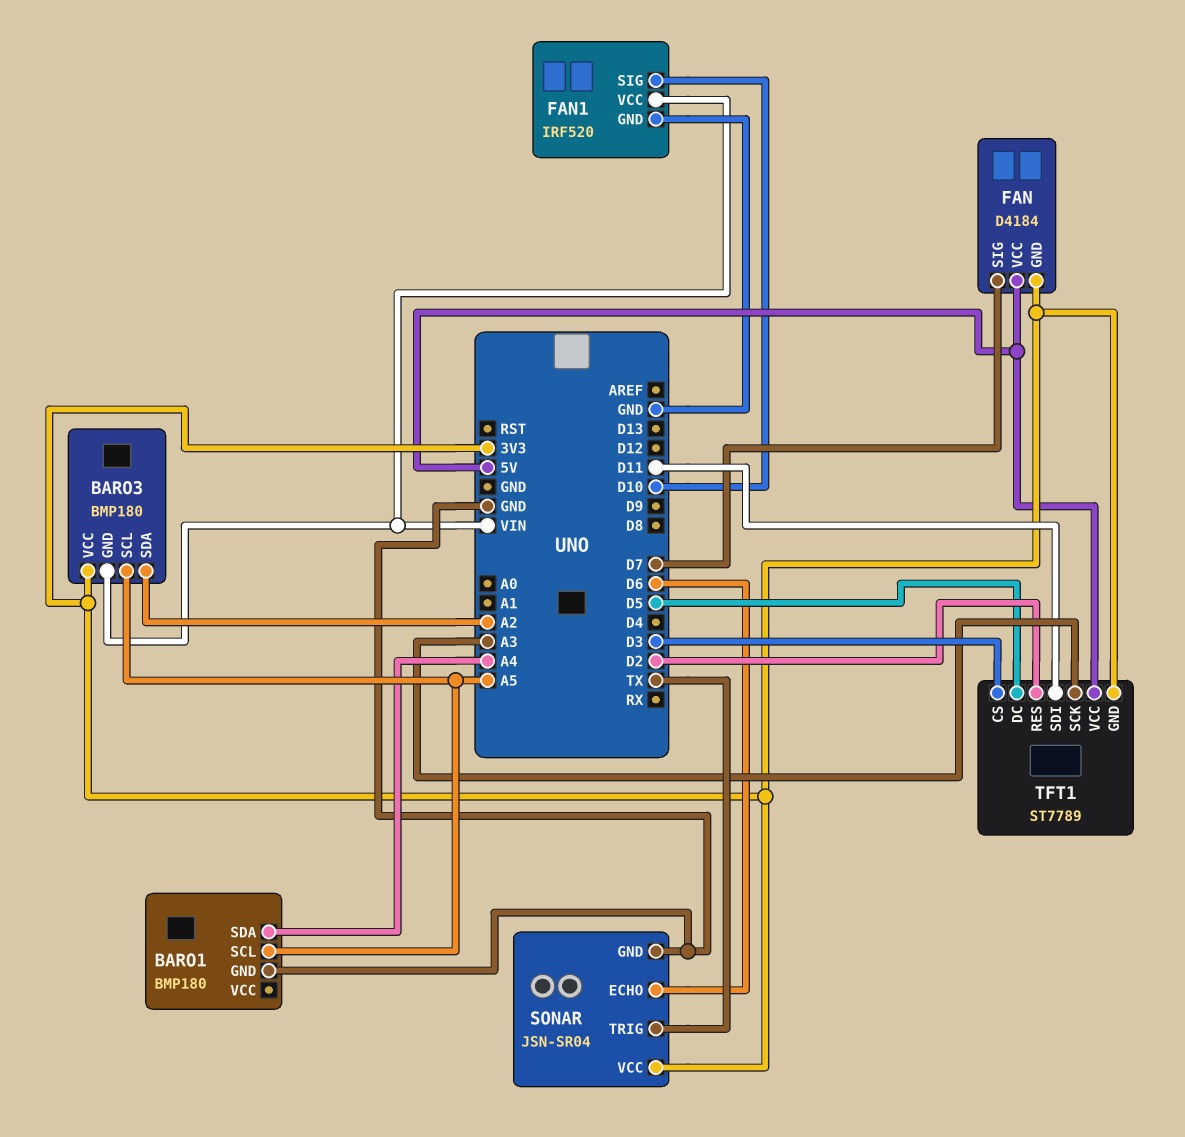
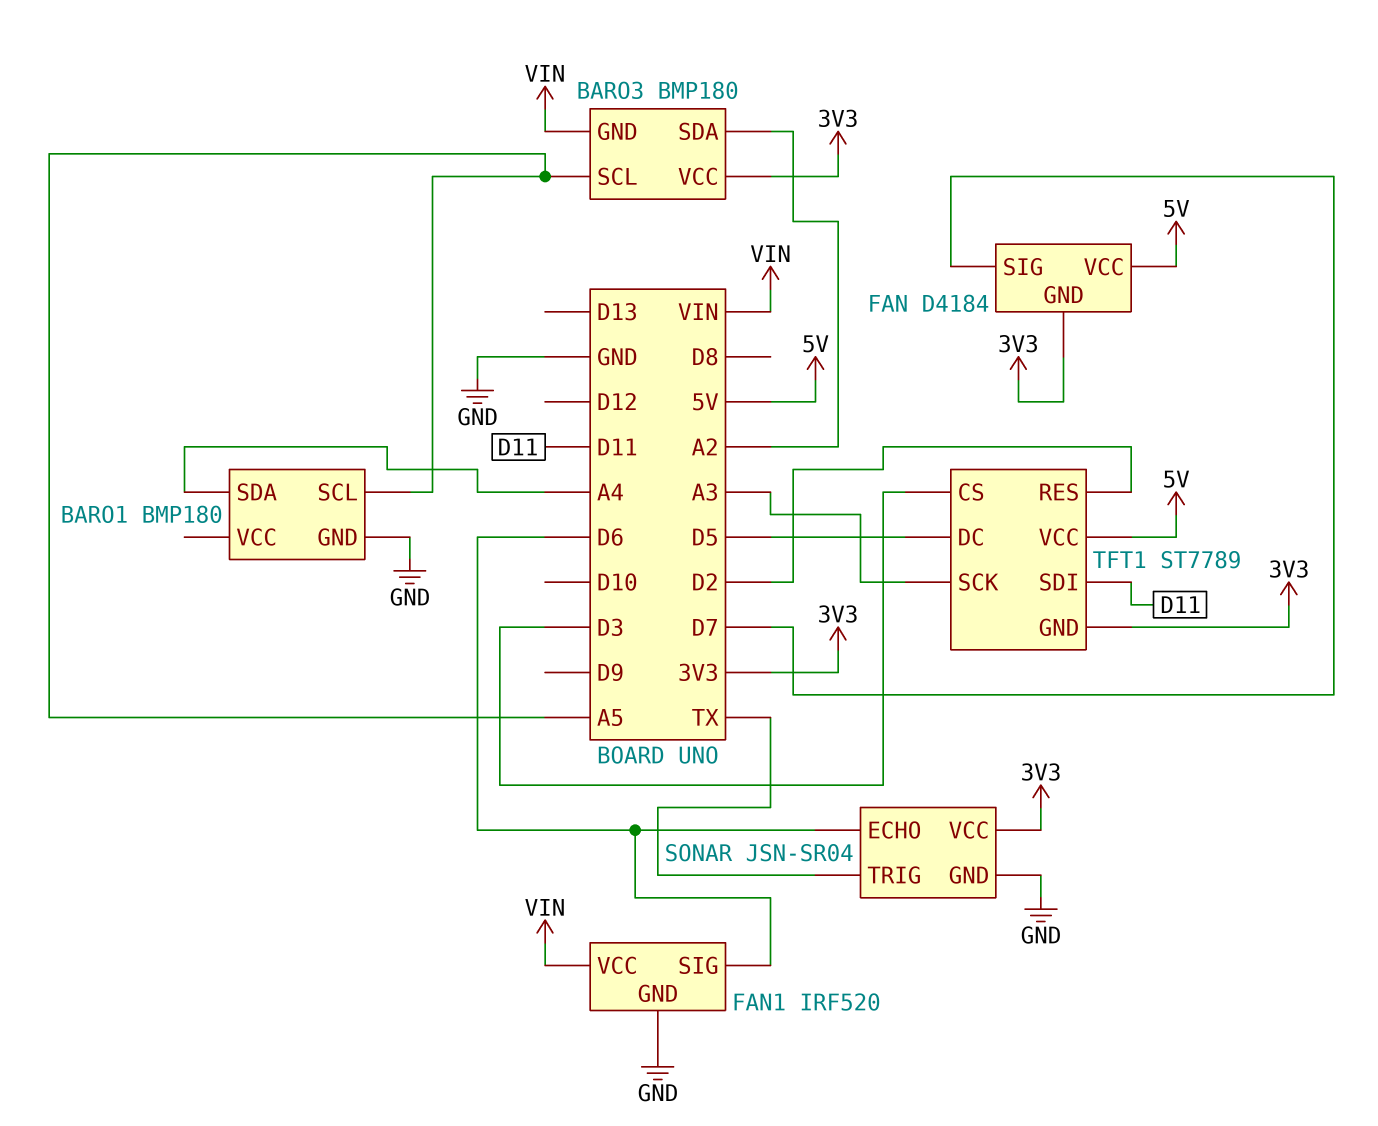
FAN1 pin SIG: D10 -> D6

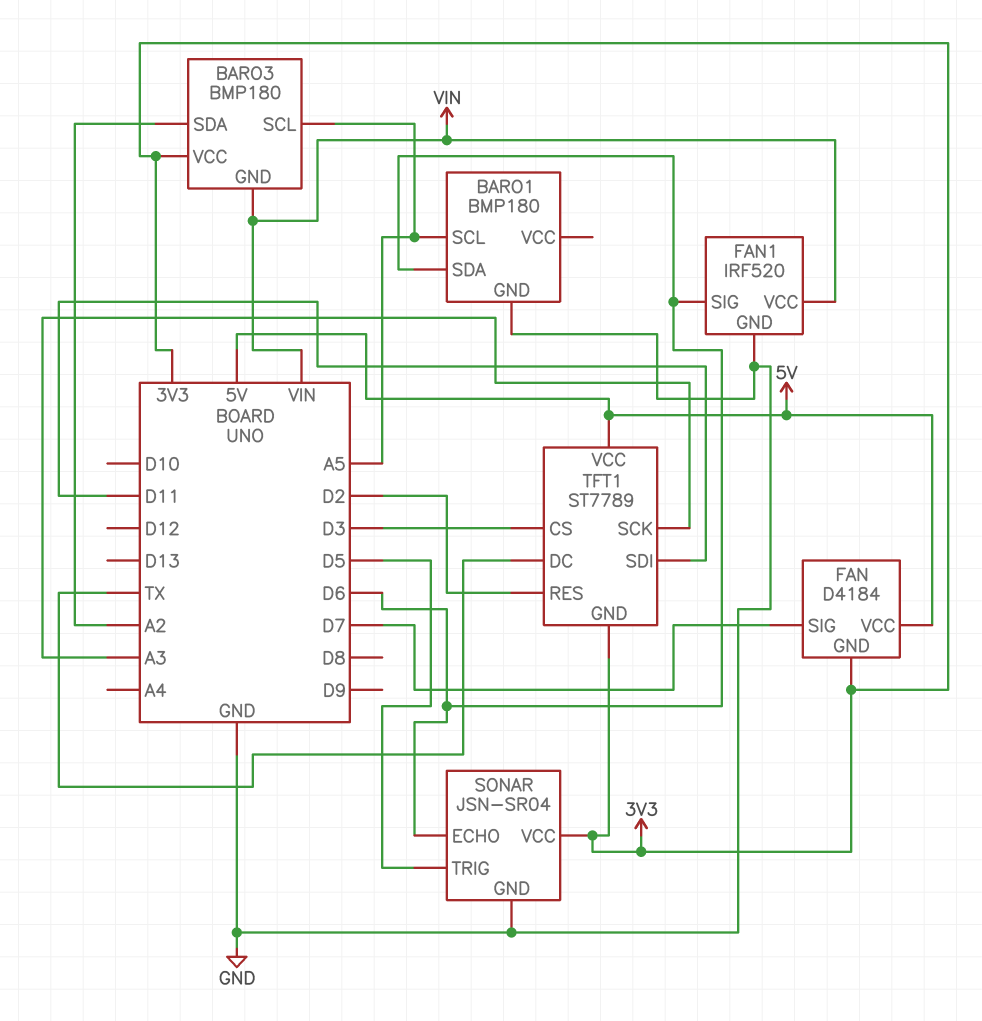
BARO1 pin SDA: A4 -> D6
SONAR pin TRIG: TX -> D5
TFT1 pin DC: D5 -> TX

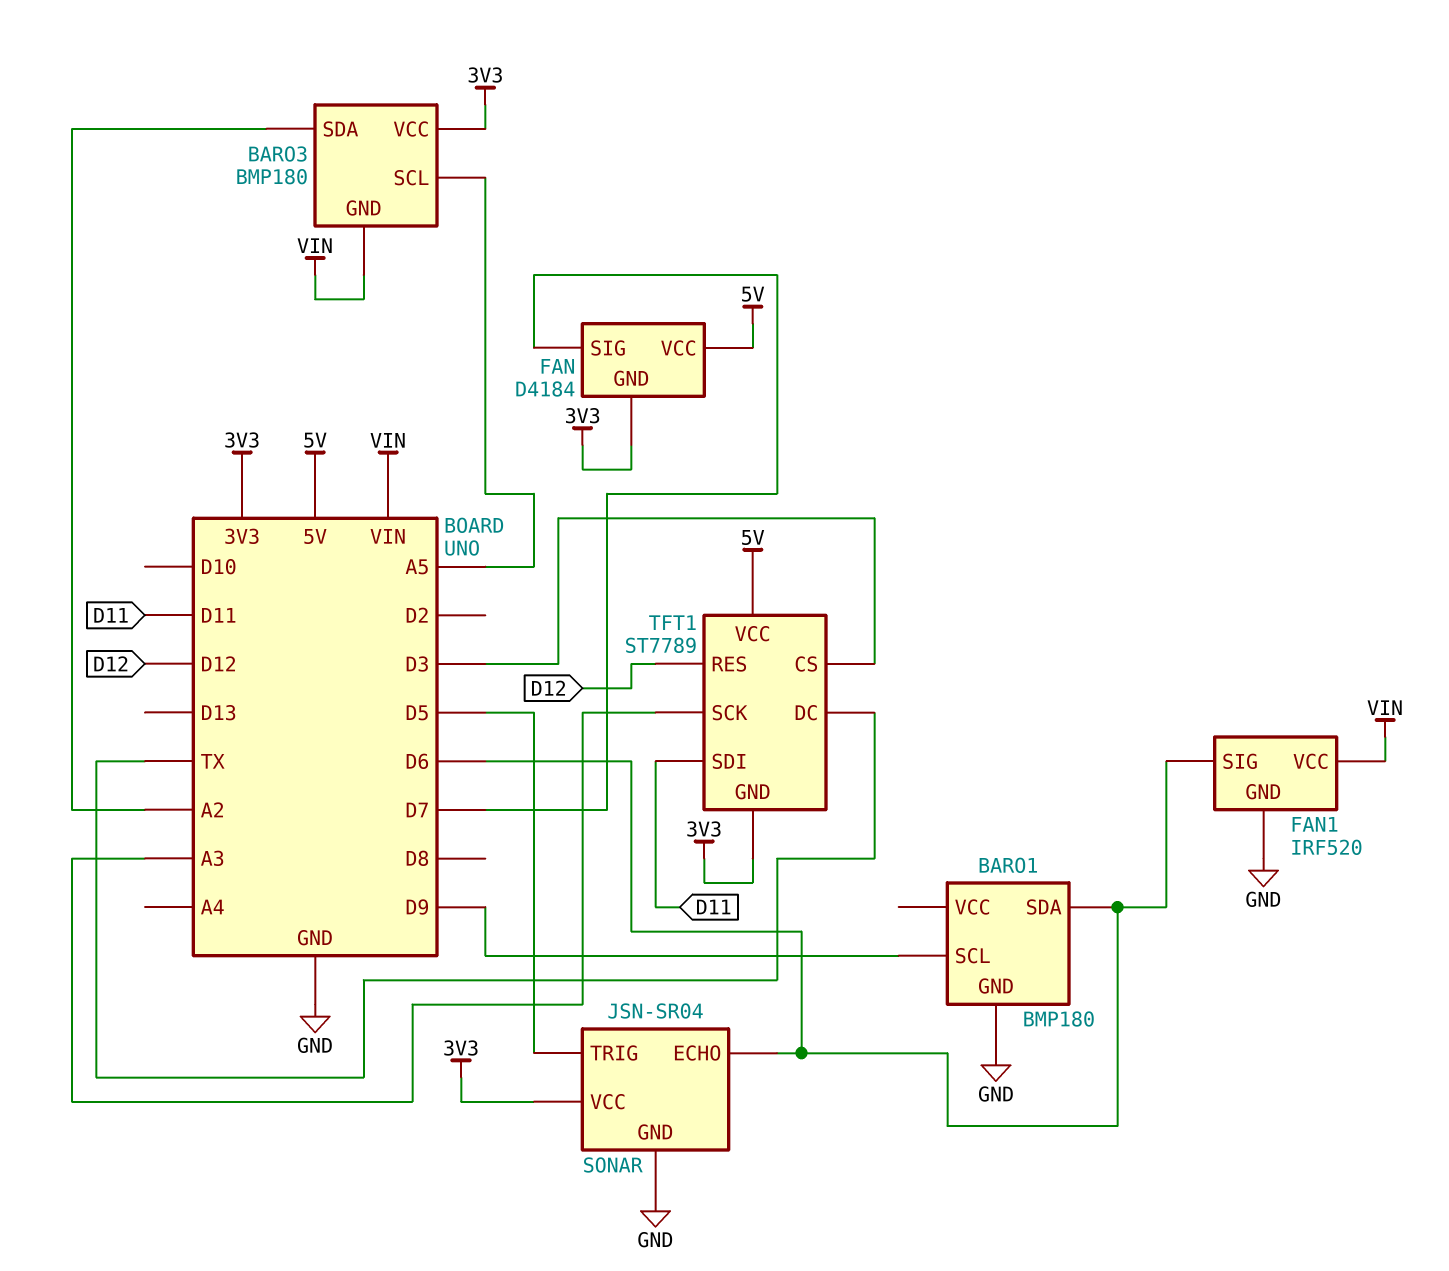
BARO1 pin SCL: A5 -> D9
TFT1 pin RES: D2 -> D12

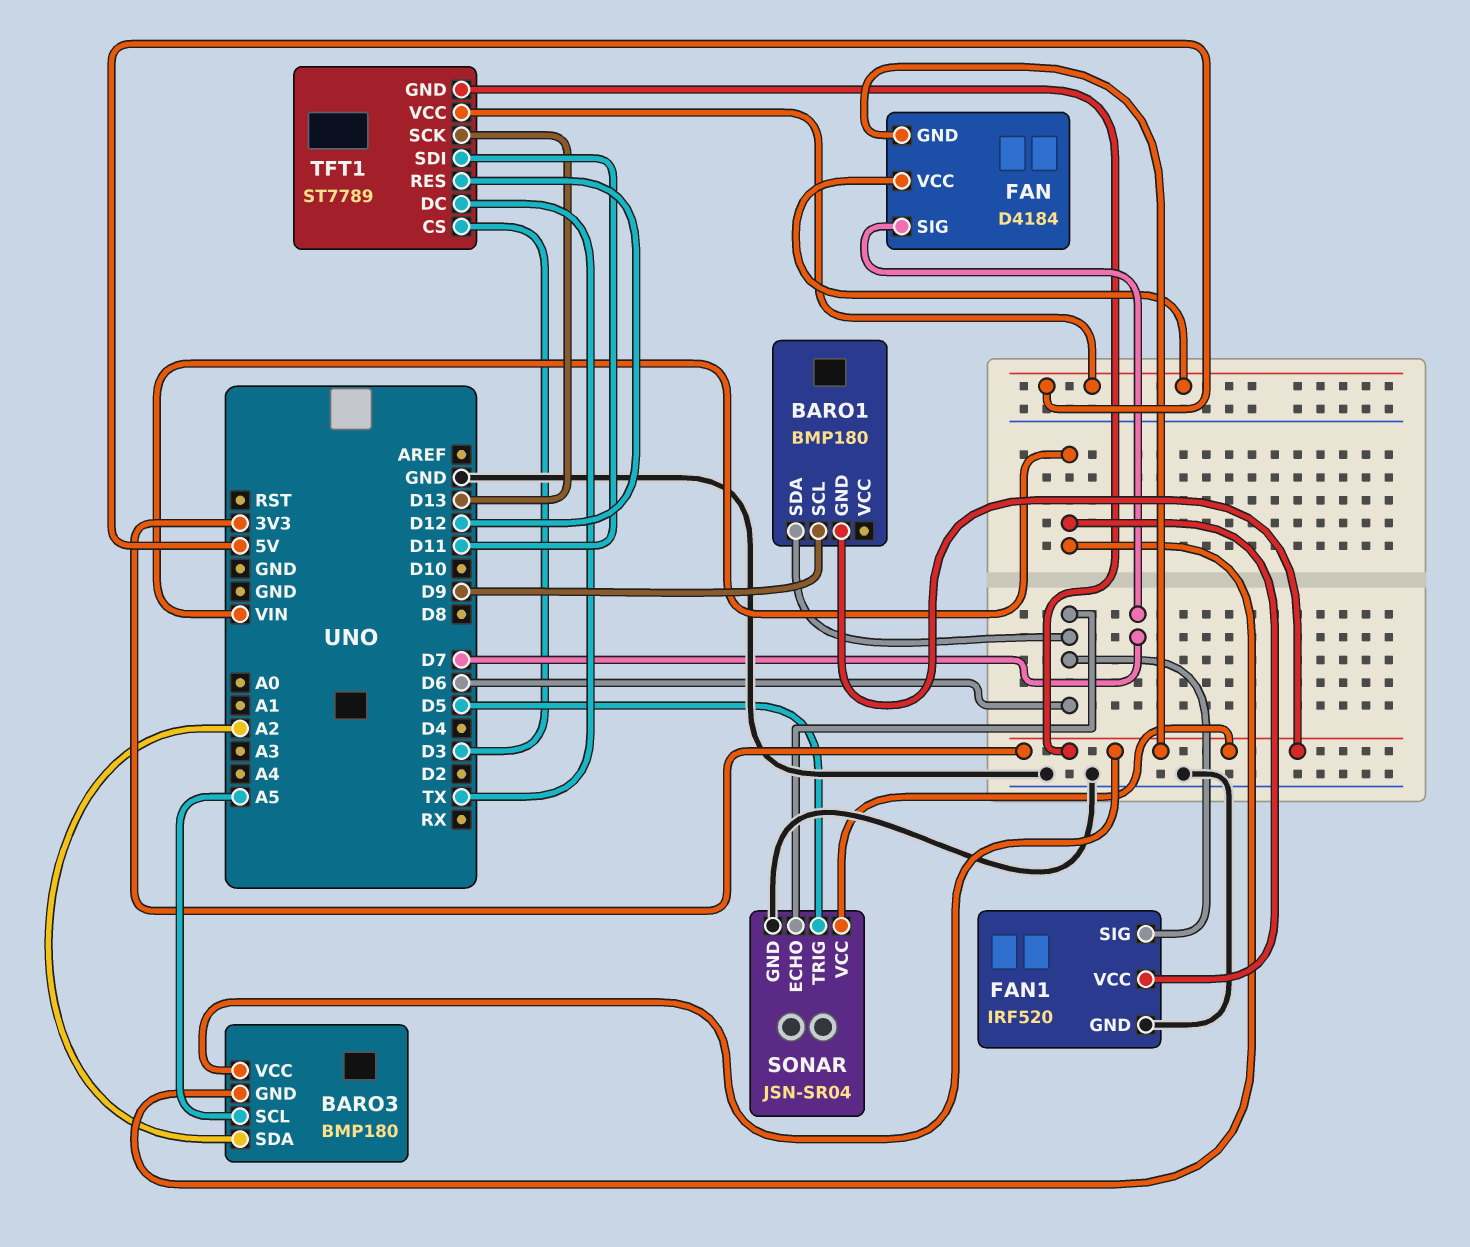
BARO1 pin GND: GND -> 3V3
TFT1 pin SCK: A3 -> D13

